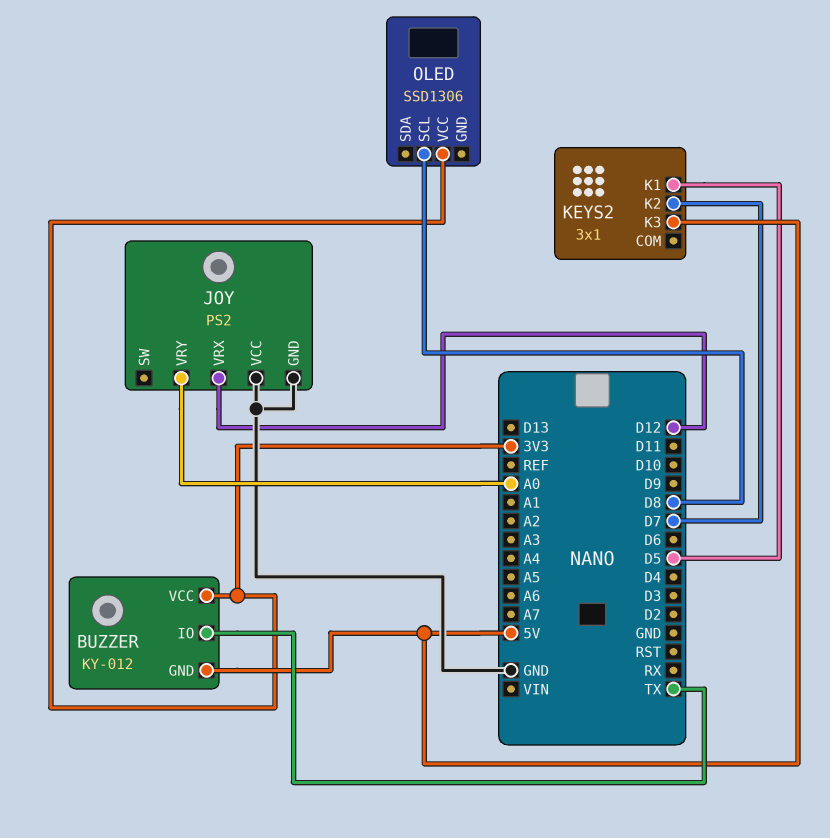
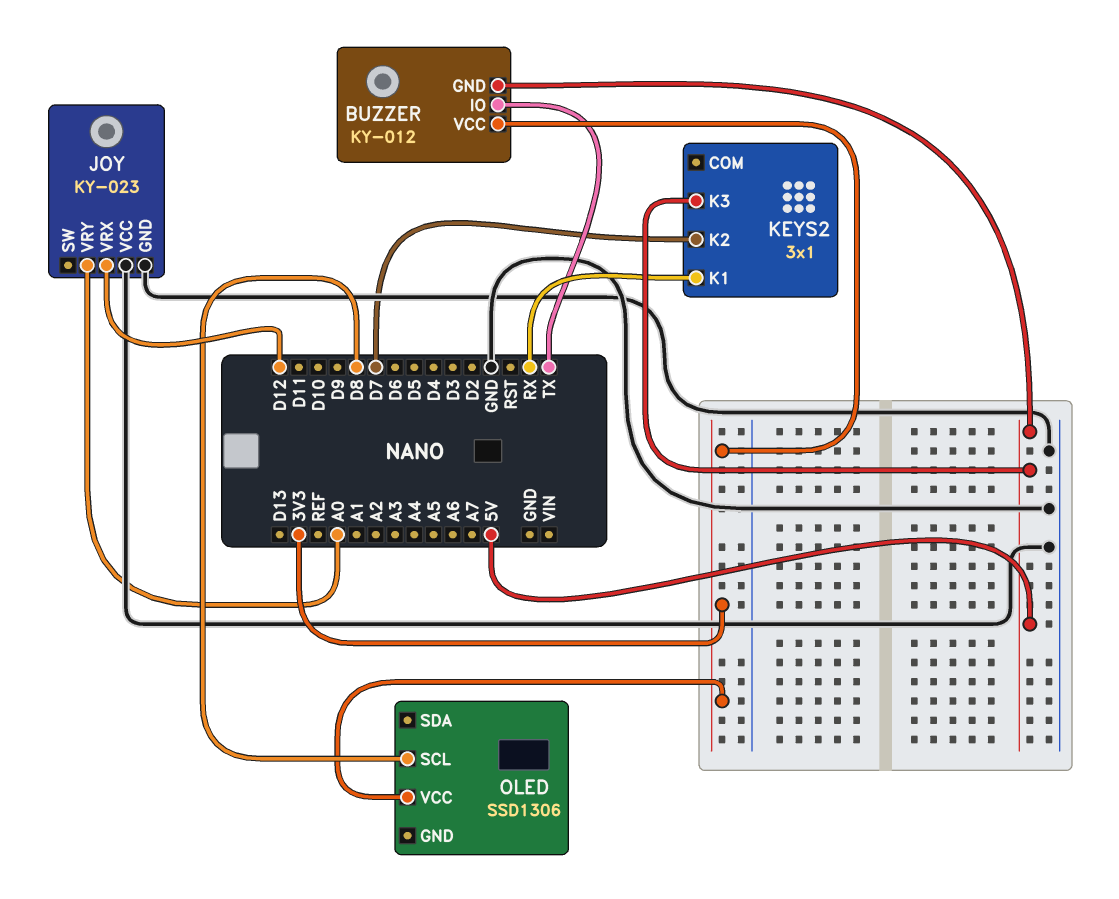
JOY: PS2 -> KY-023
KEYS2 pin K1: D5 -> RX

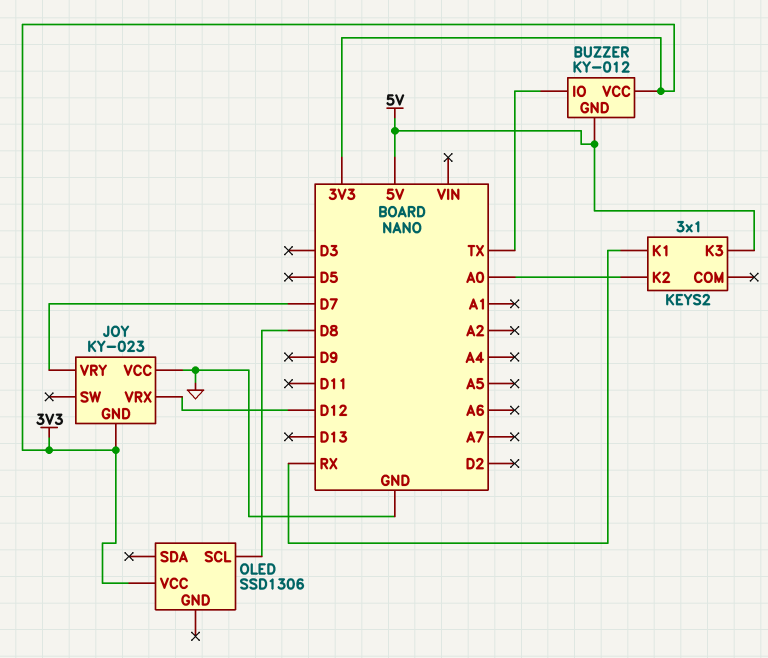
JOY pin GND: GND -> 3V3
JOY pin VRY: A0 -> D7
KEYS2 pin K2: D7 -> A0

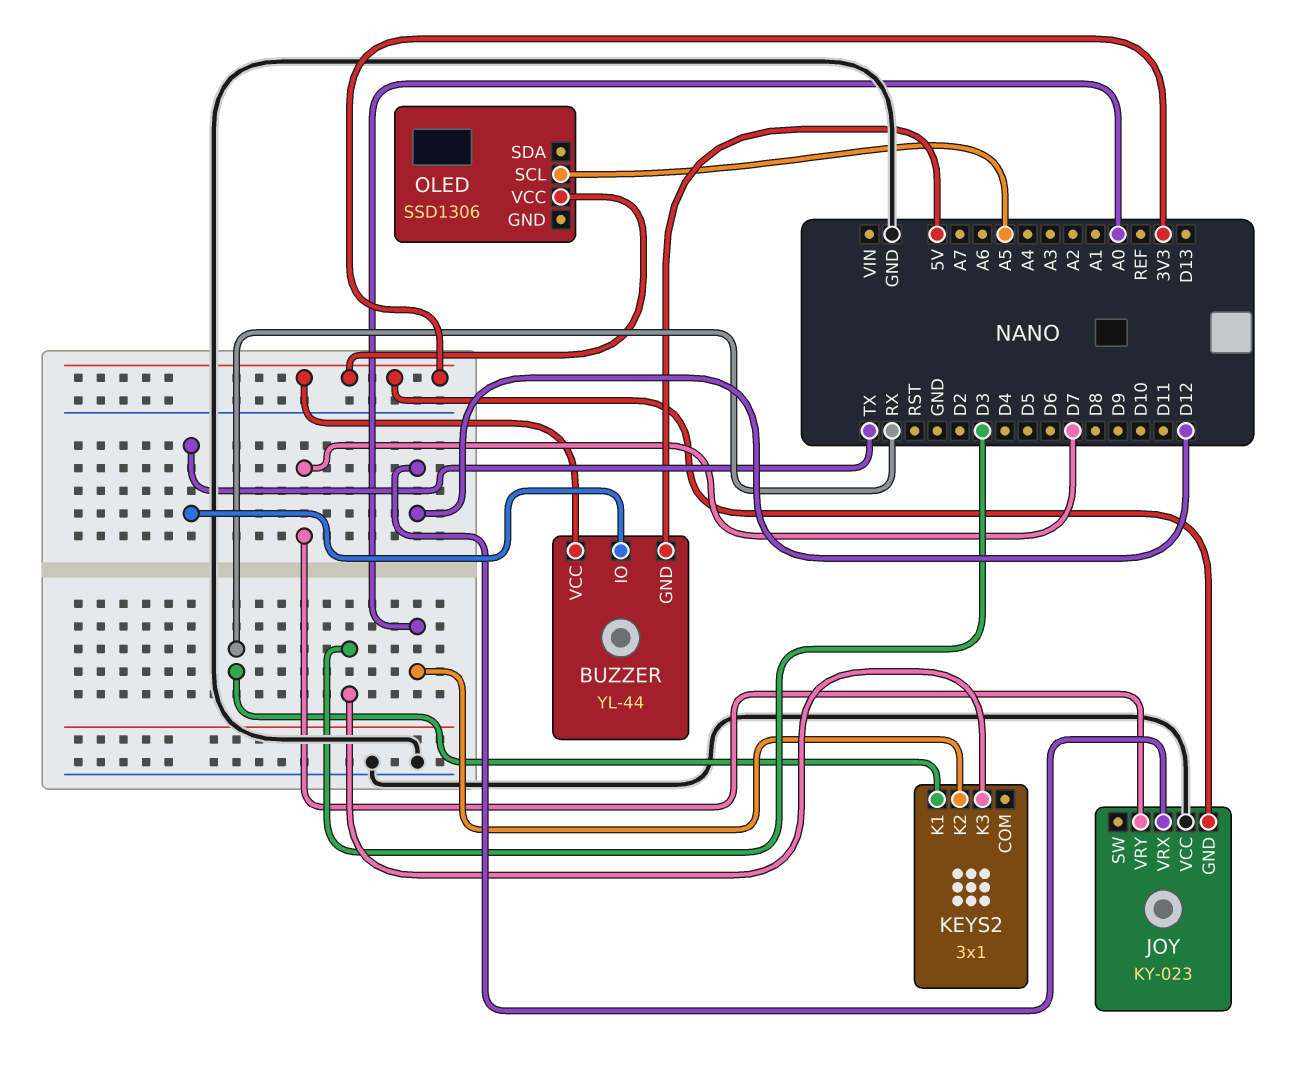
BUZZER: KY-012 -> YL-44
KEYS2 pin K3: 5V -> D3
OLED pin SCL: D8 -> A5

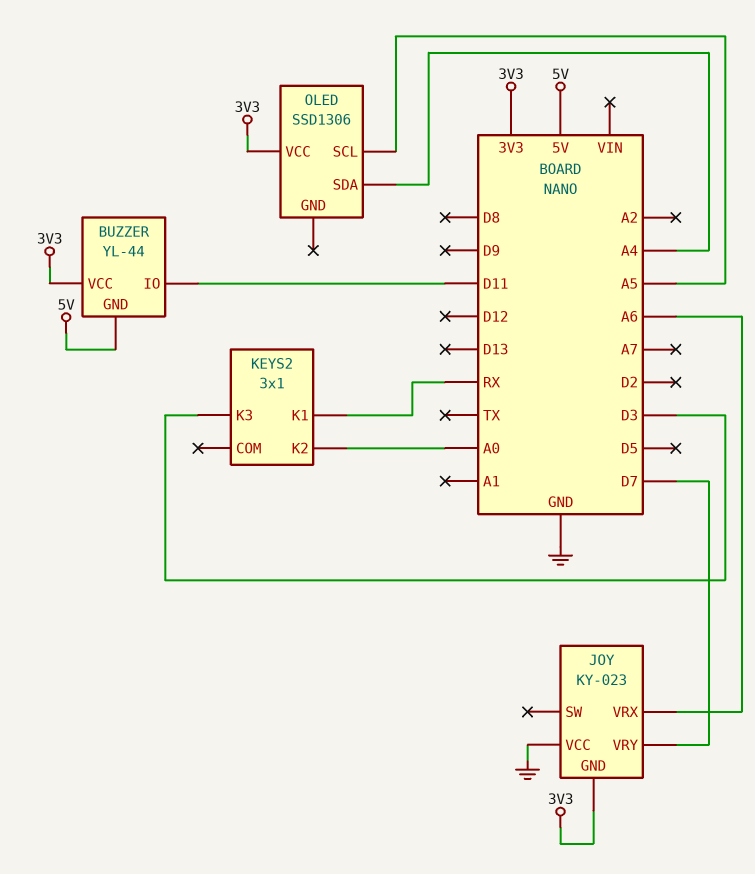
BUZZER pin IO: TX -> D11
JOY pin VRX: D12 -> A6
OLED pin SDA: none -> A4

